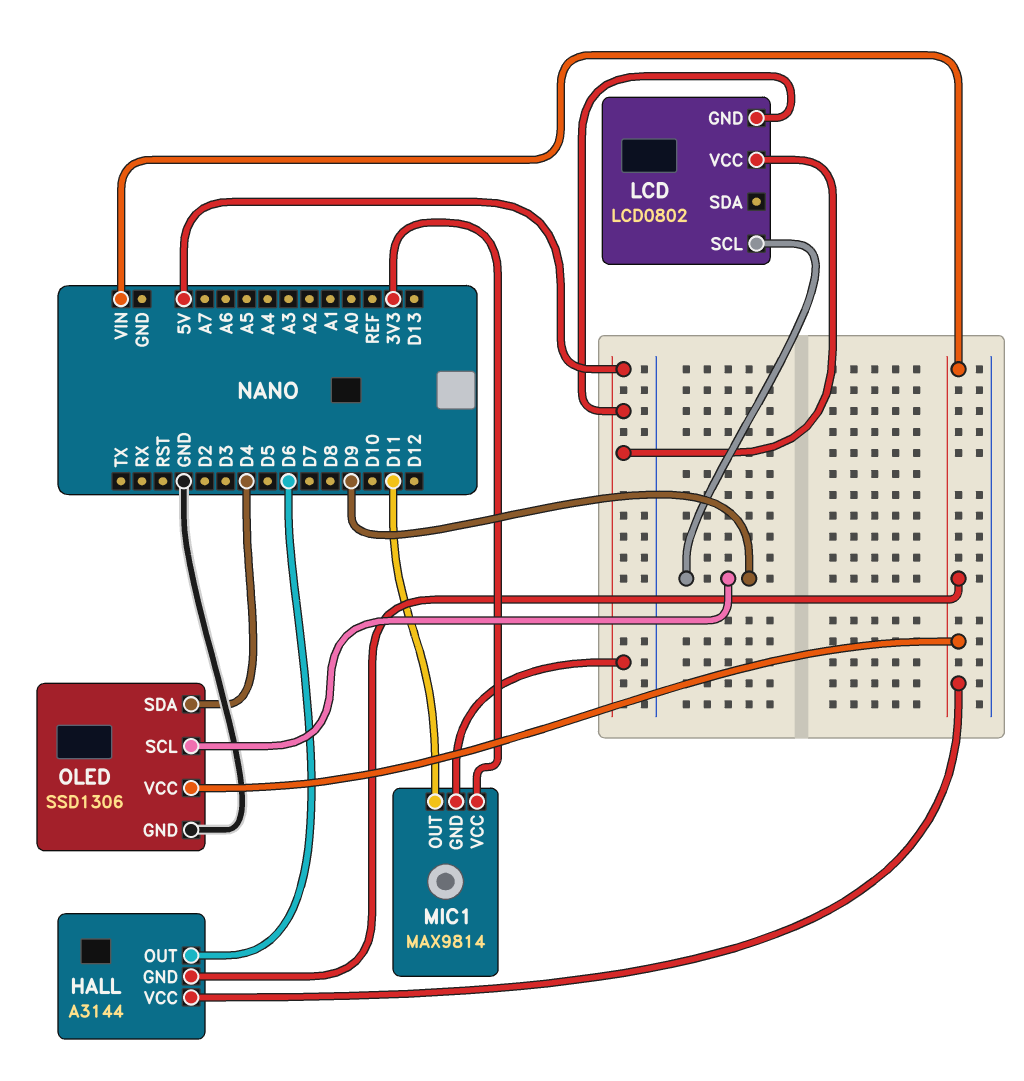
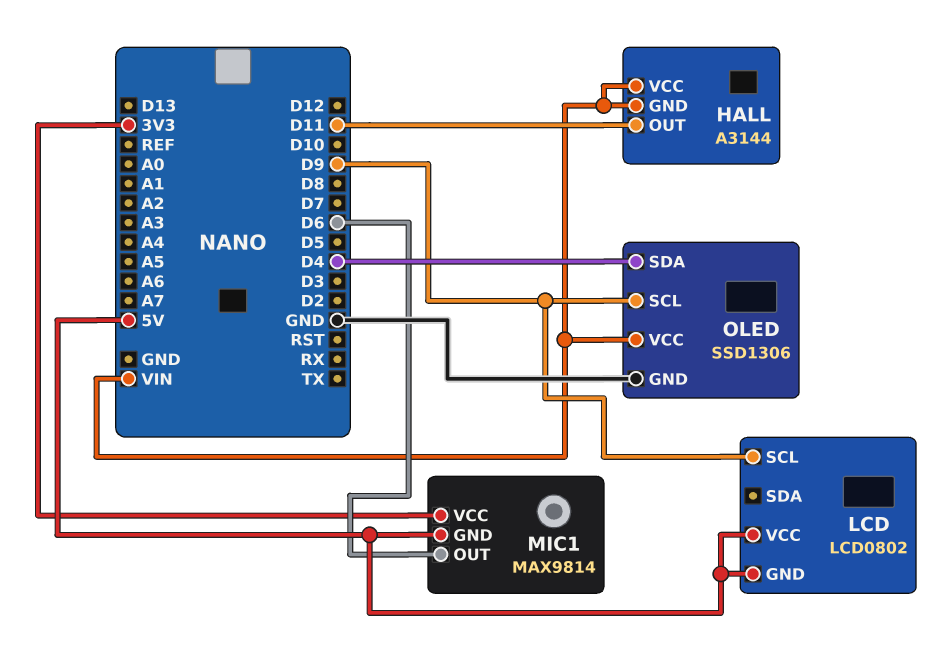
HALL pin OUT: D6 -> D11
MIC1 pin OUT: D11 -> D6

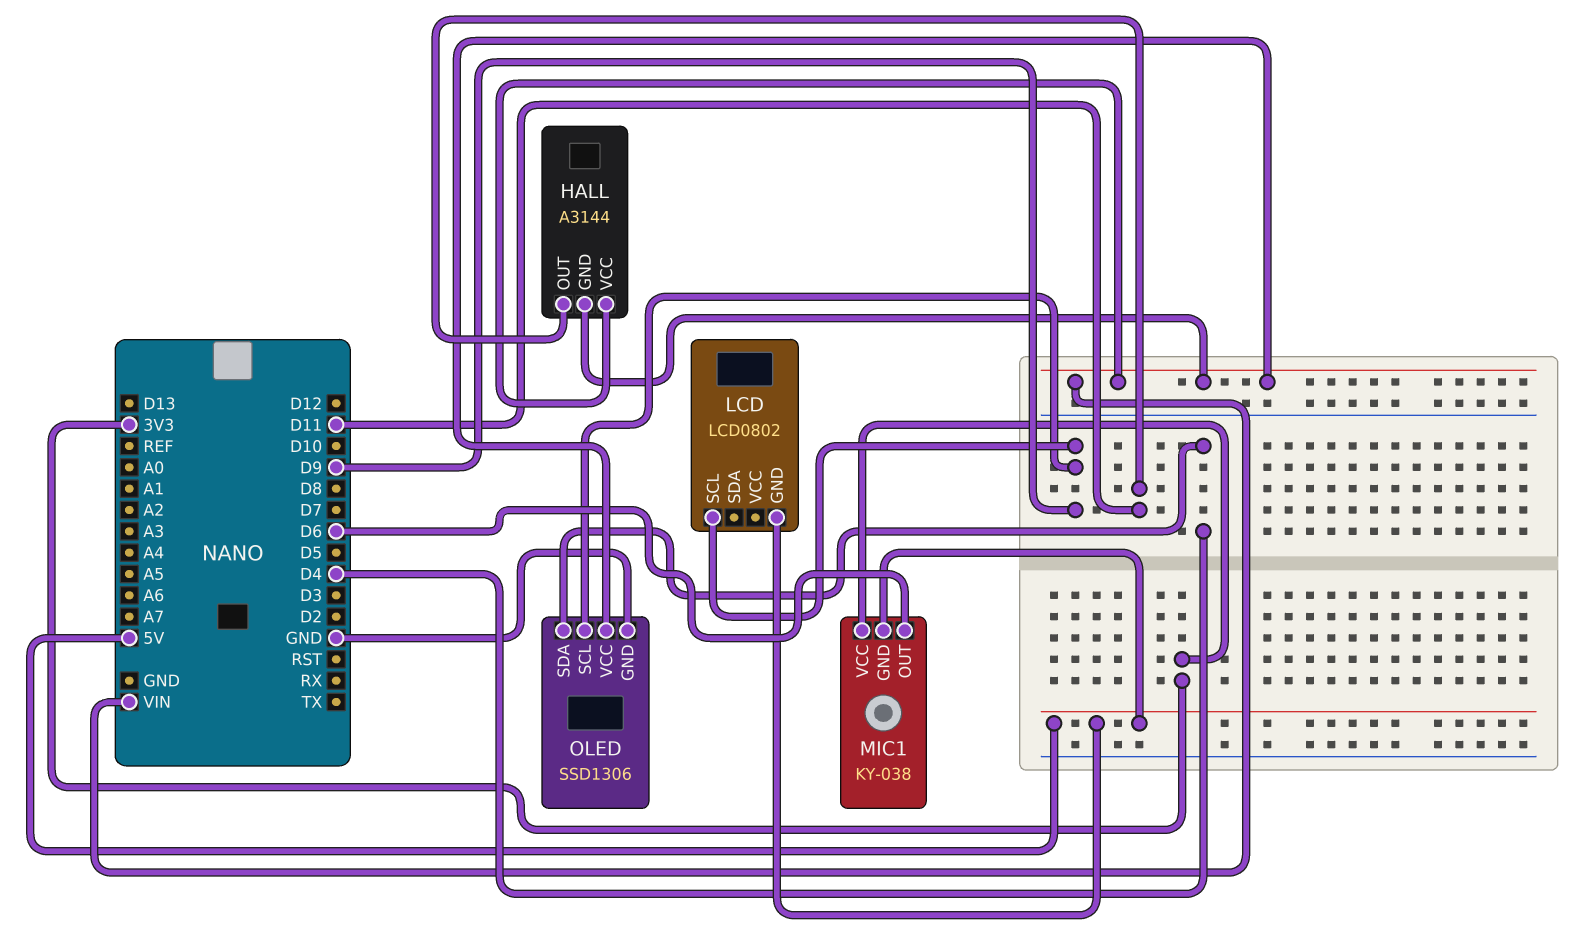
LCD pin VCC: 5V -> none
MIC1: MAX9814 -> KY-038

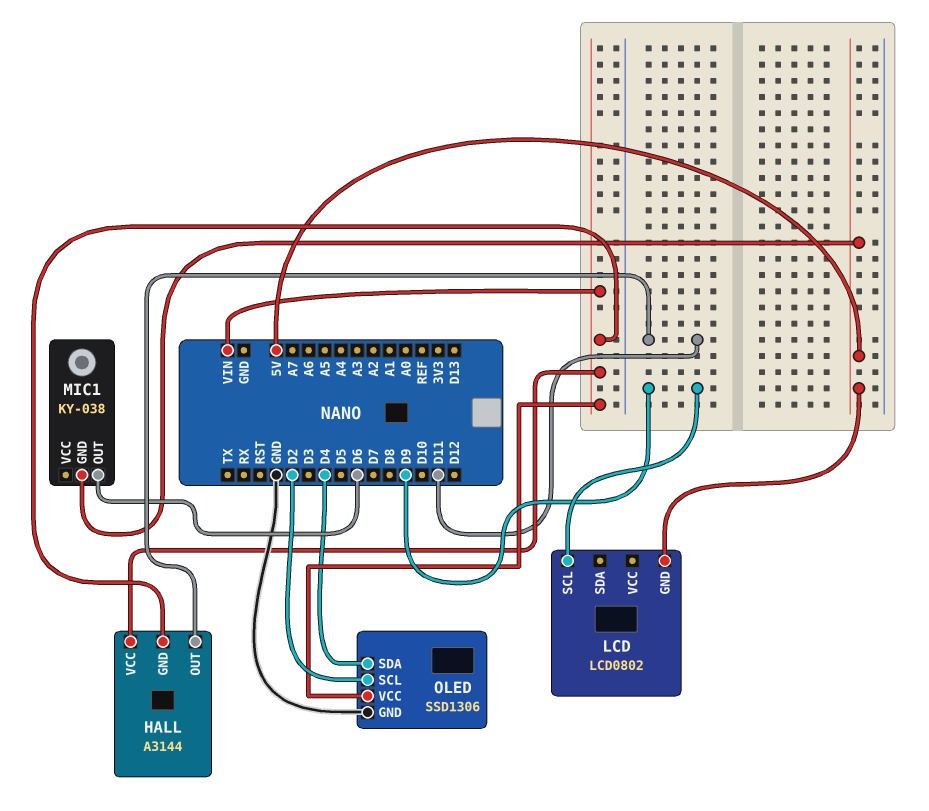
MIC1 pin VCC: 3V3 -> none
OLED pin SCL: D9 -> D2

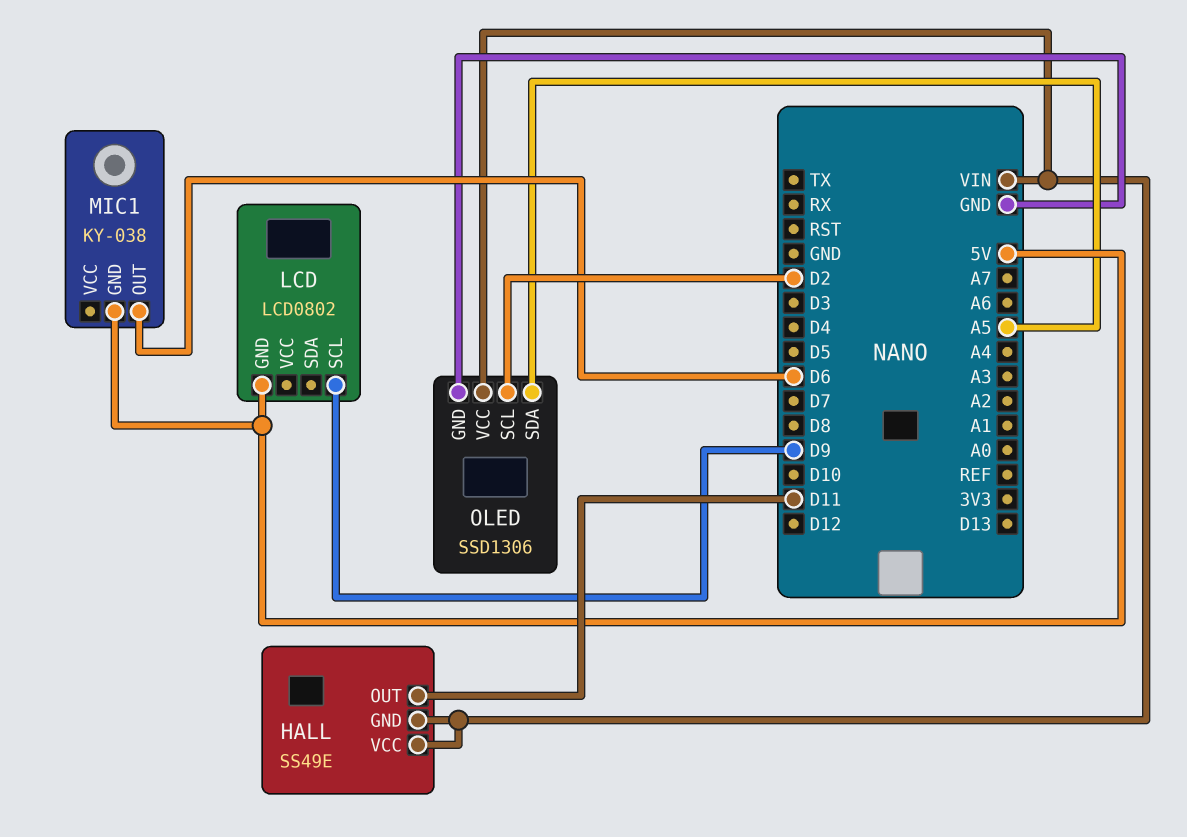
HALL: A3144 -> SS49E
OLED pin SDA: D4 -> A5

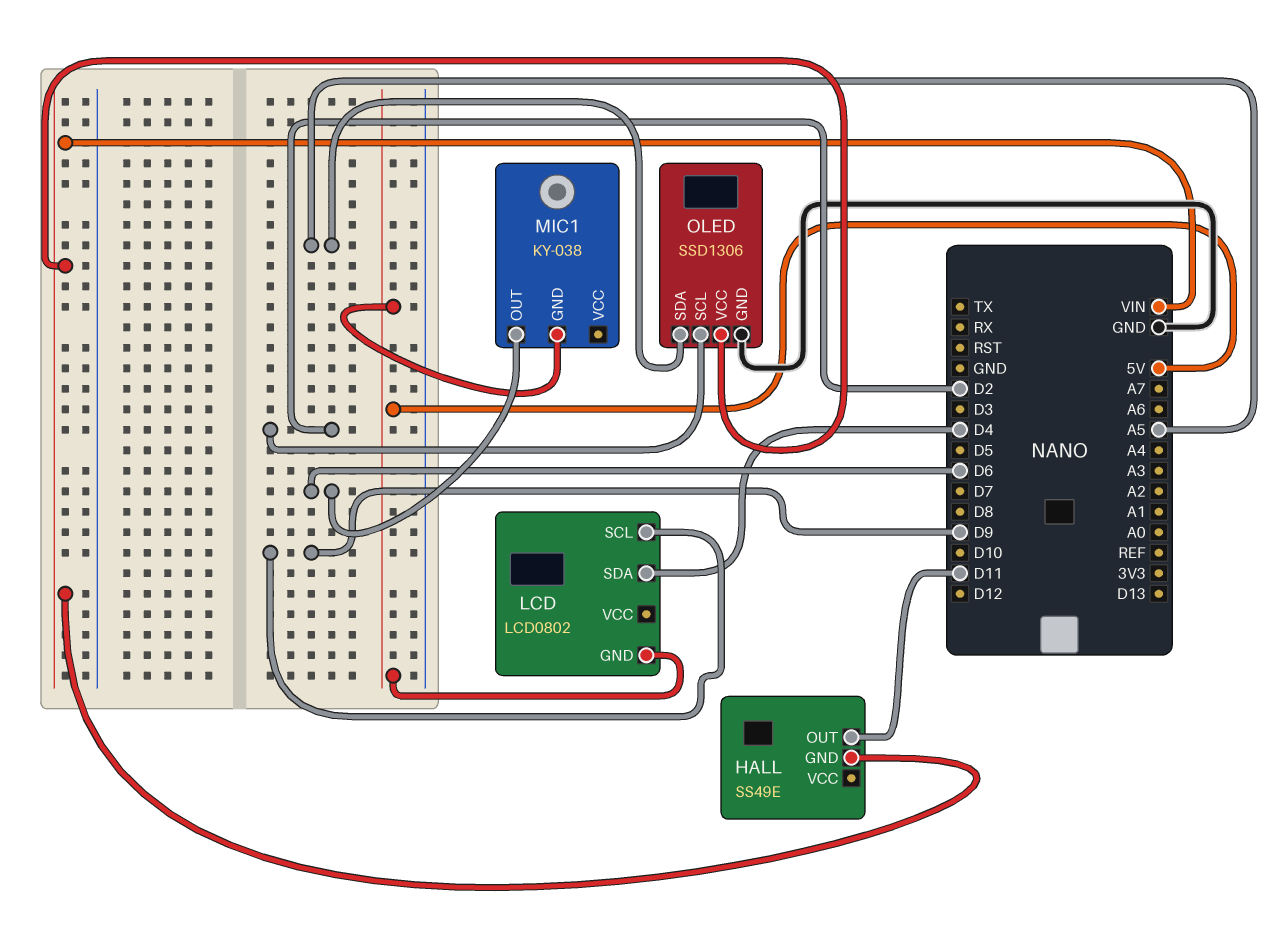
HALL pin VCC: VIN -> none
LCD pin SDA: none -> D4

